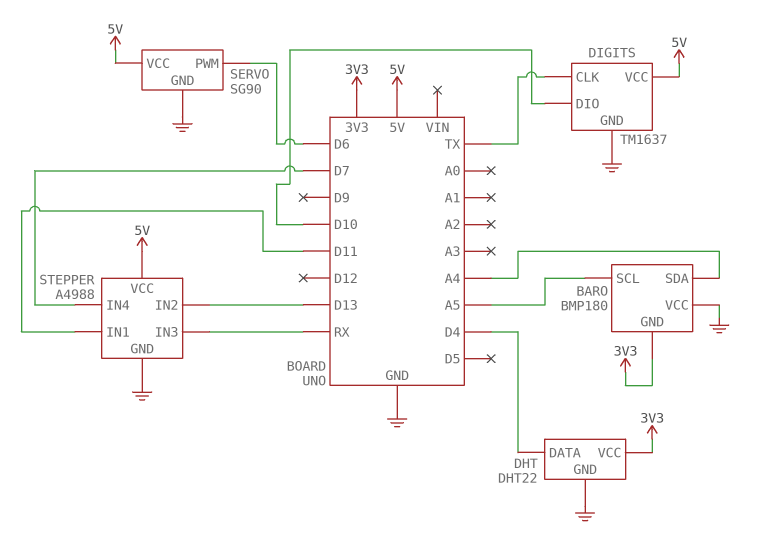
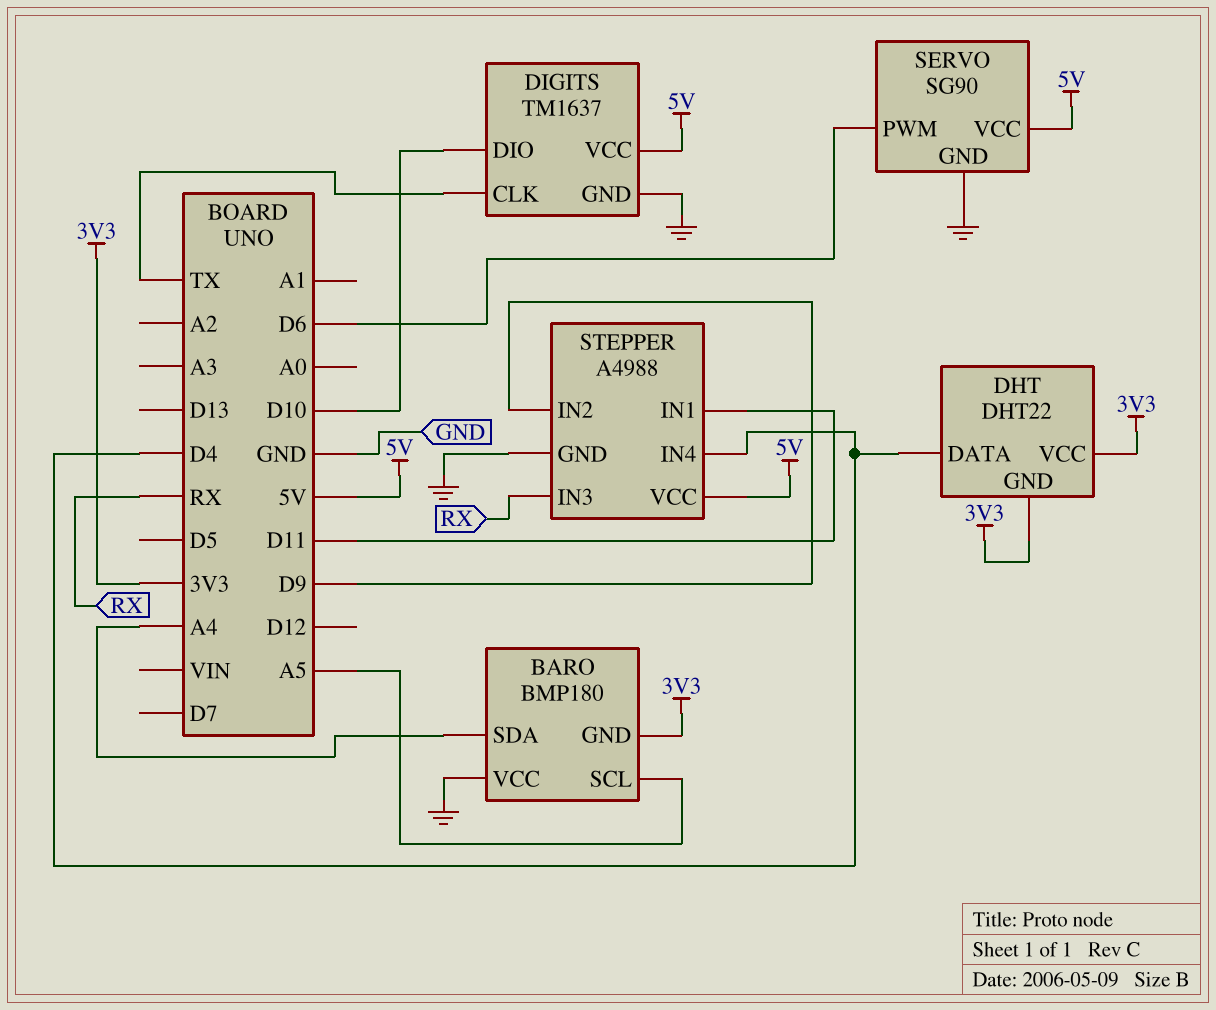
DHT pin GND: GND -> 3V3
STEPPER pin IN2: D13 -> D9
STEPPER pin IN4: D7 -> D4

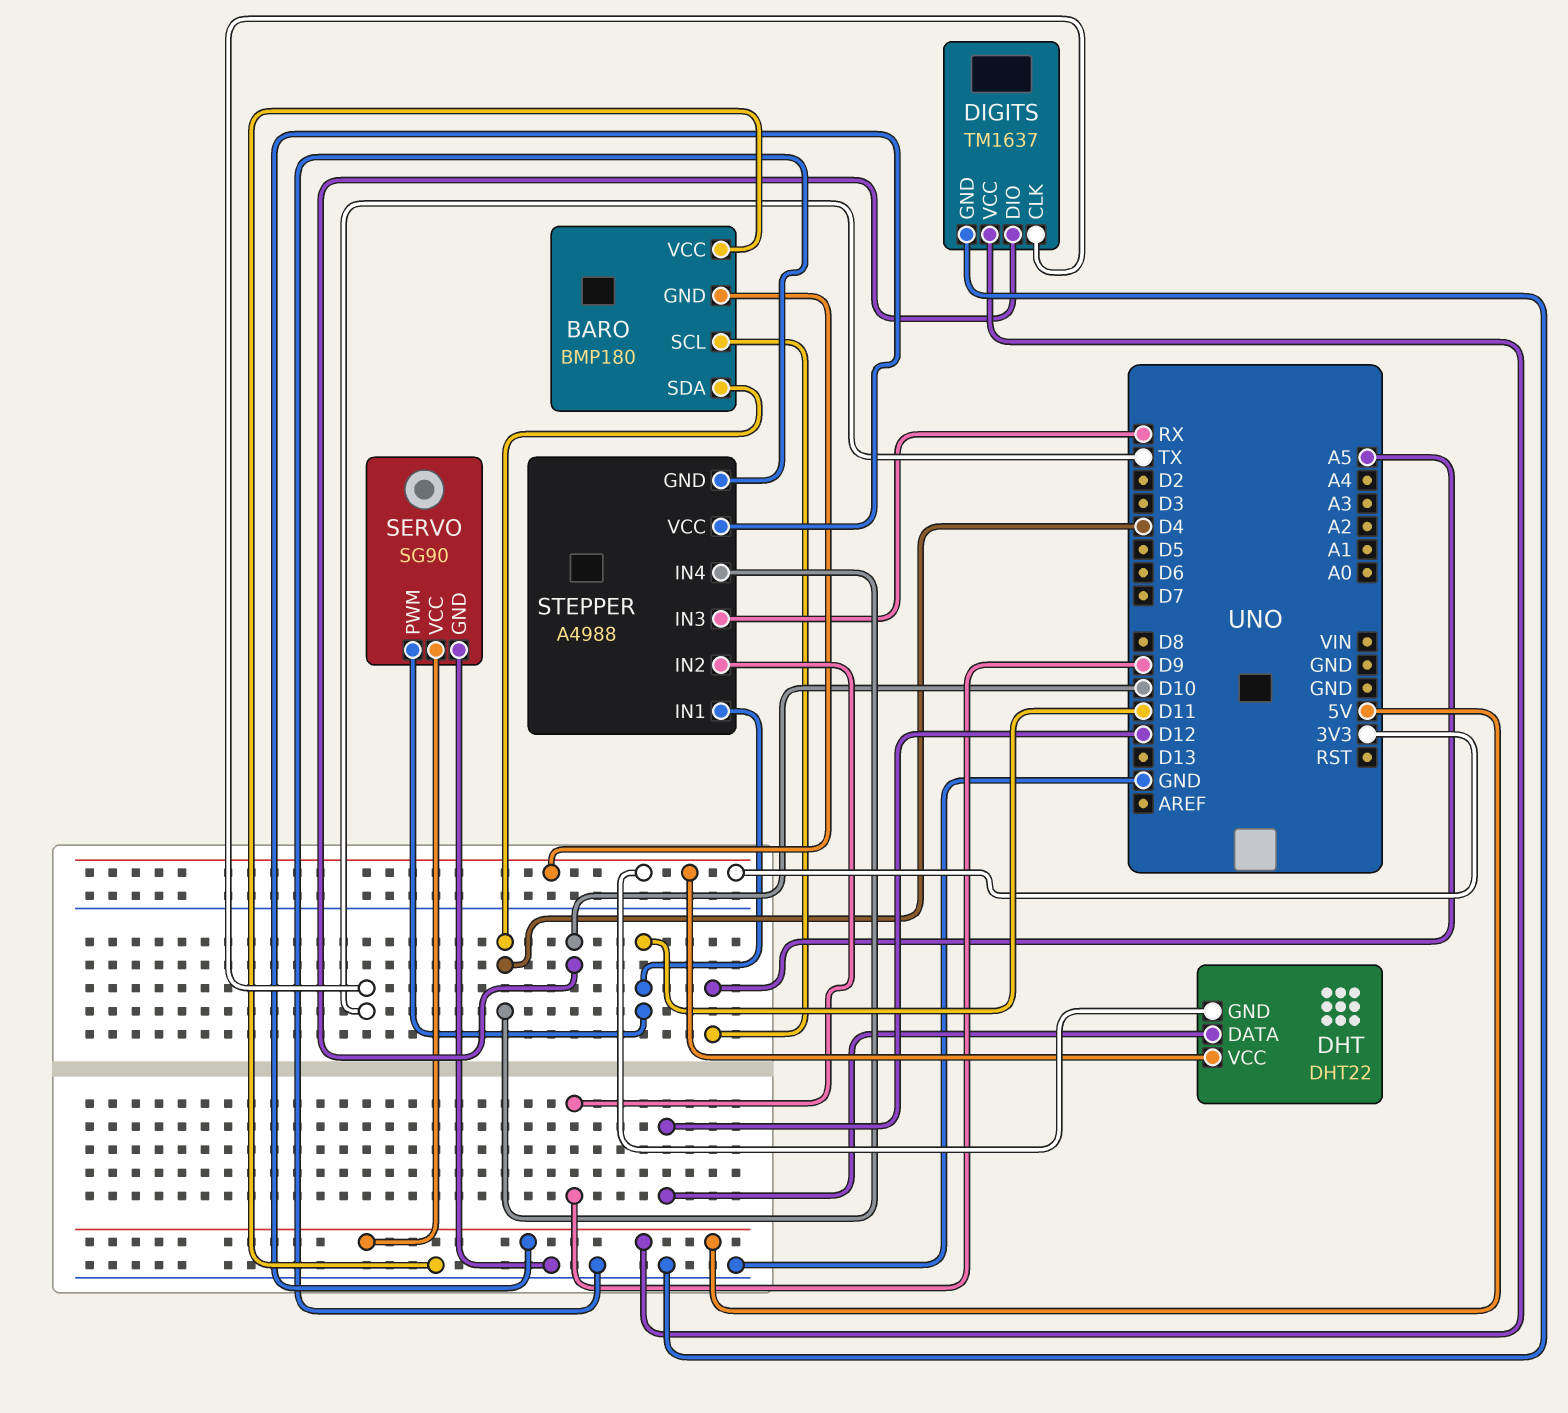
BARO pin SDA: A4 -> D4
DHT pin DATA: D4 -> D12
SERVO pin PWM: D6 -> D11

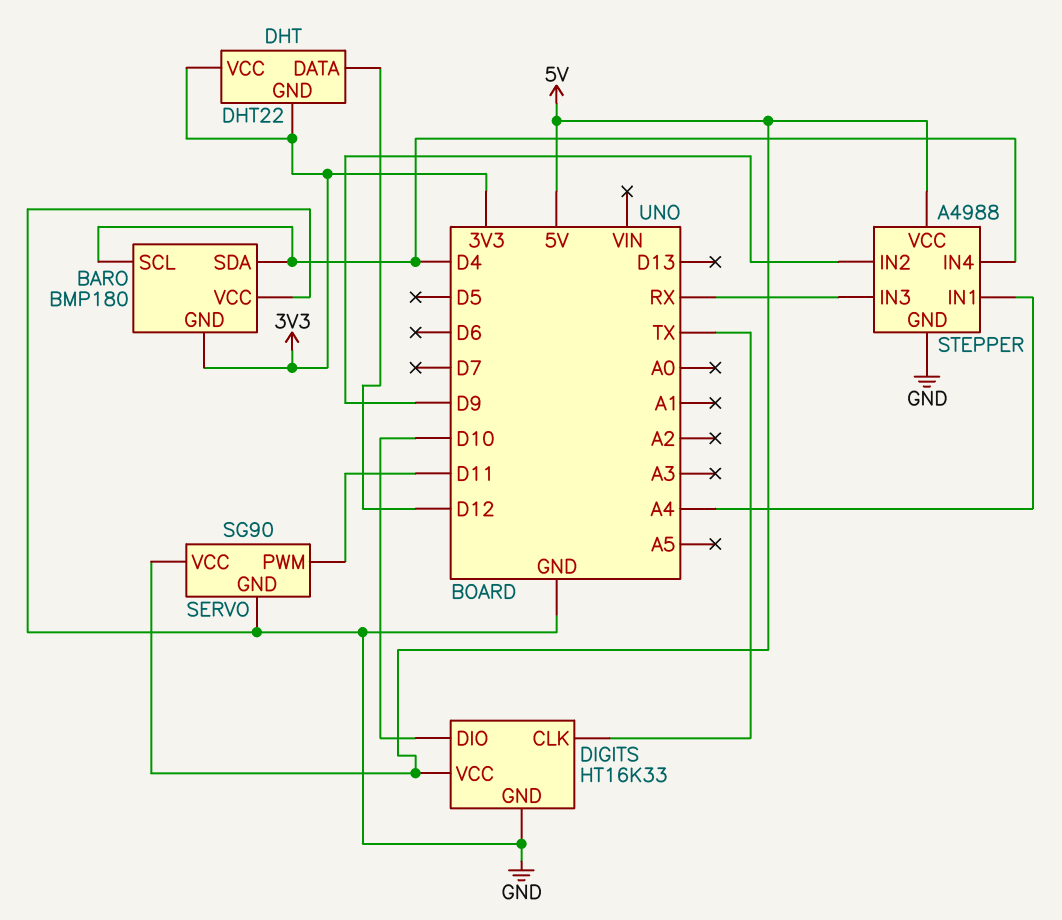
BARO pin SCL: A5 -> D4
DIGITS: TM1637 -> HT16K33
STEPPER pin IN1: D11 -> A4

